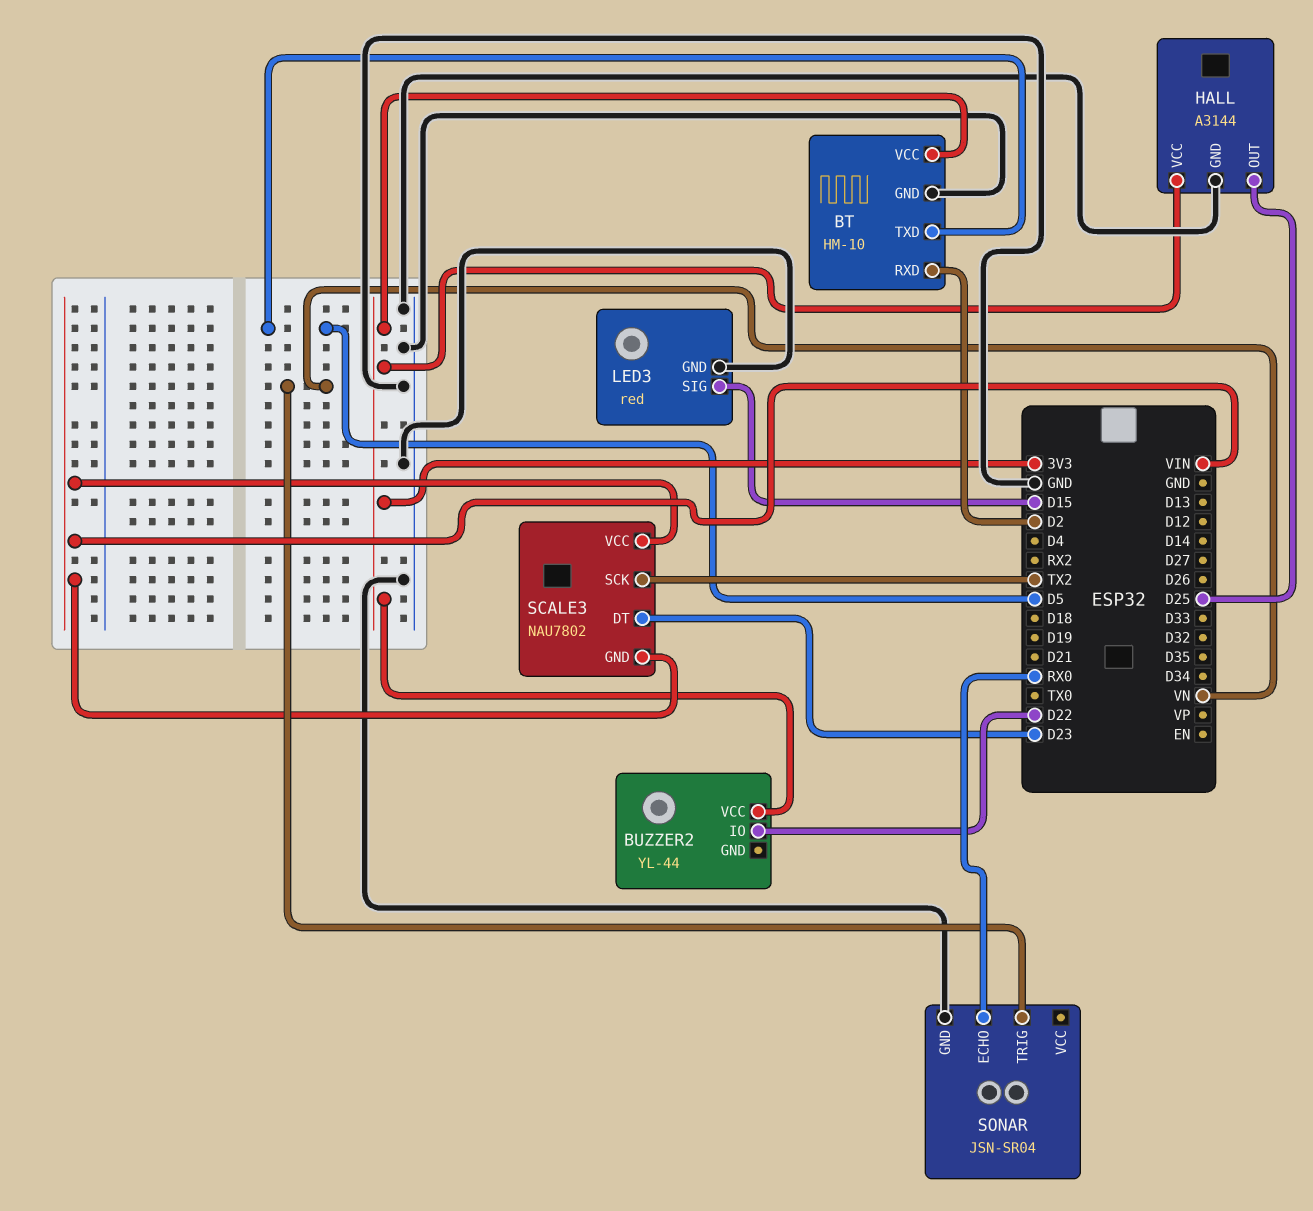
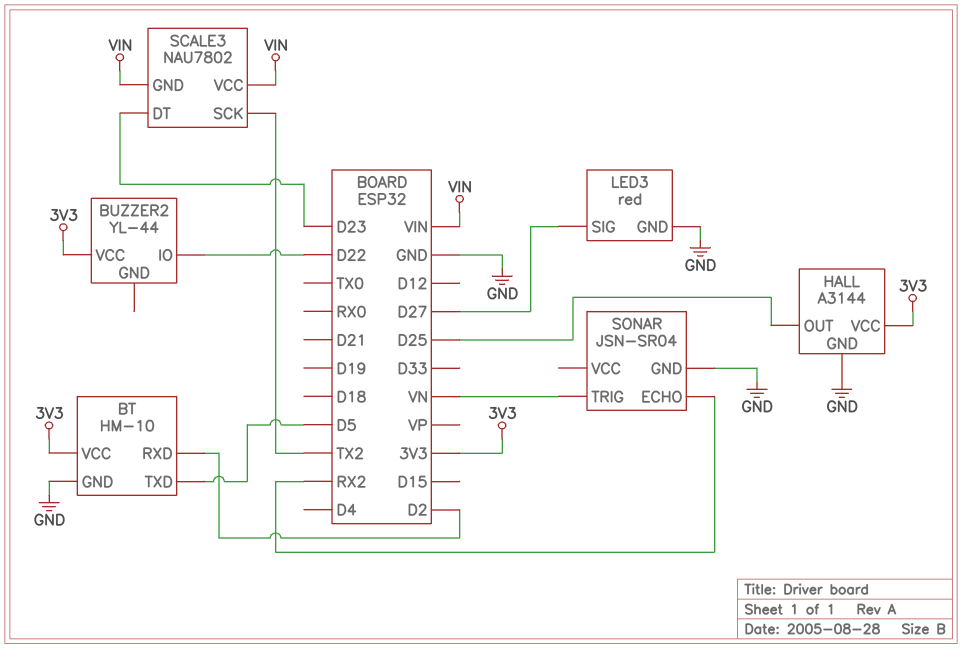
LED3 pin SIG: D15 -> D27
SONAR pin ECHO: RX0 -> RX2

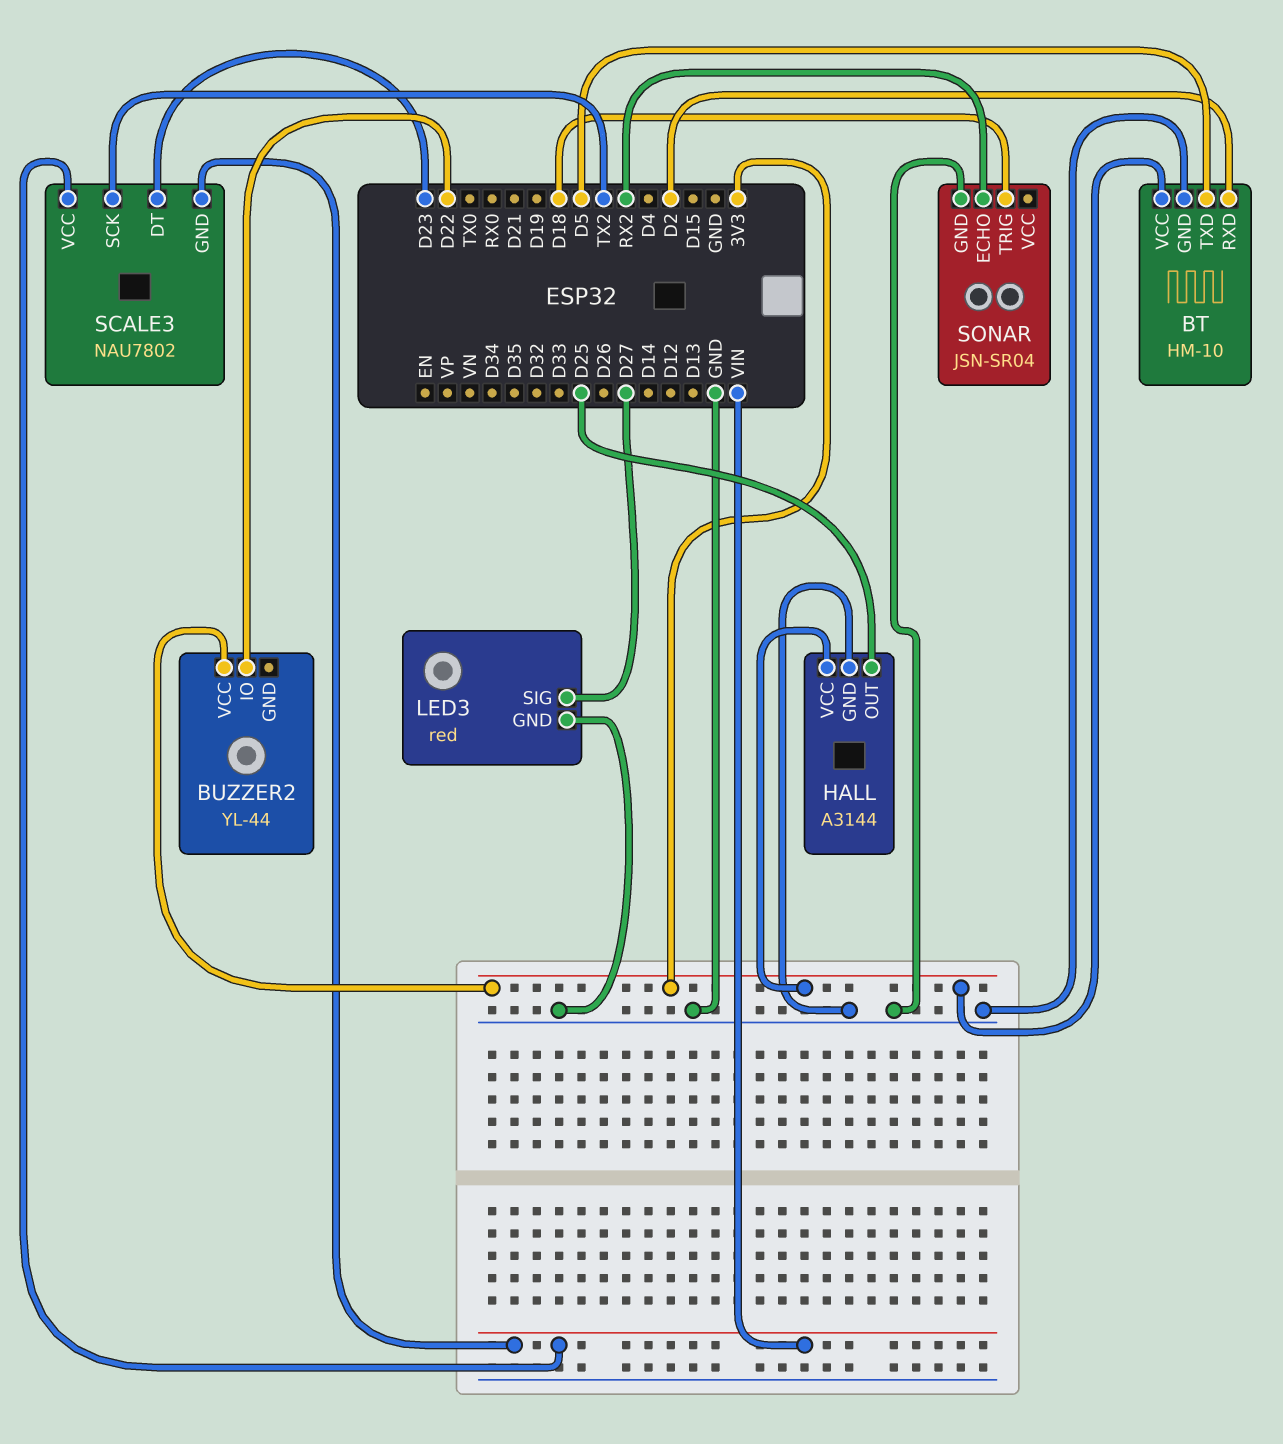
SONAR pin TRIG: VN -> D18

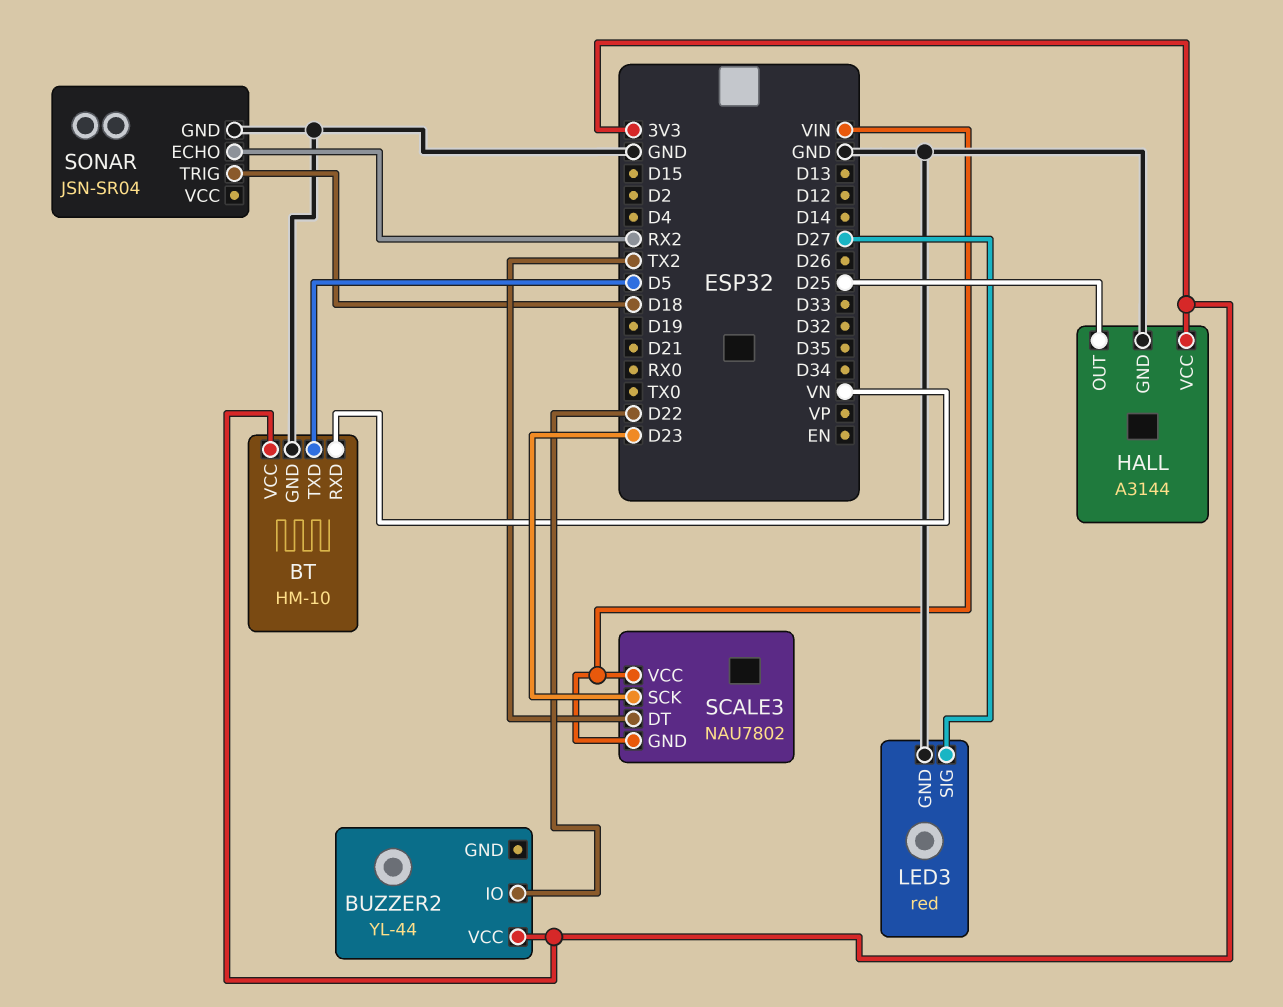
BT pin RXD: D2 -> VN
SCALE3 pin DT: D23 -> TX2
SCALE3 pin SCK: TX2 -> D23

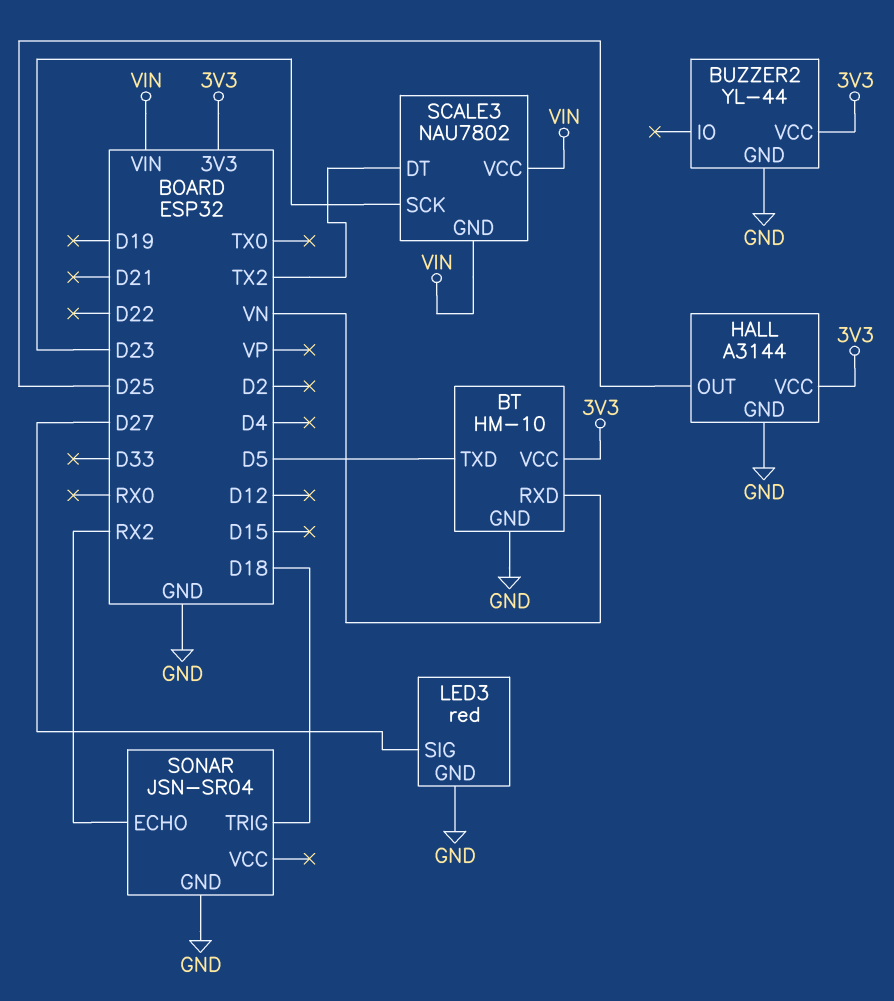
BUZZER2 pin GND: none -> GND
BUZZER2 pin IO: D22 -> none

